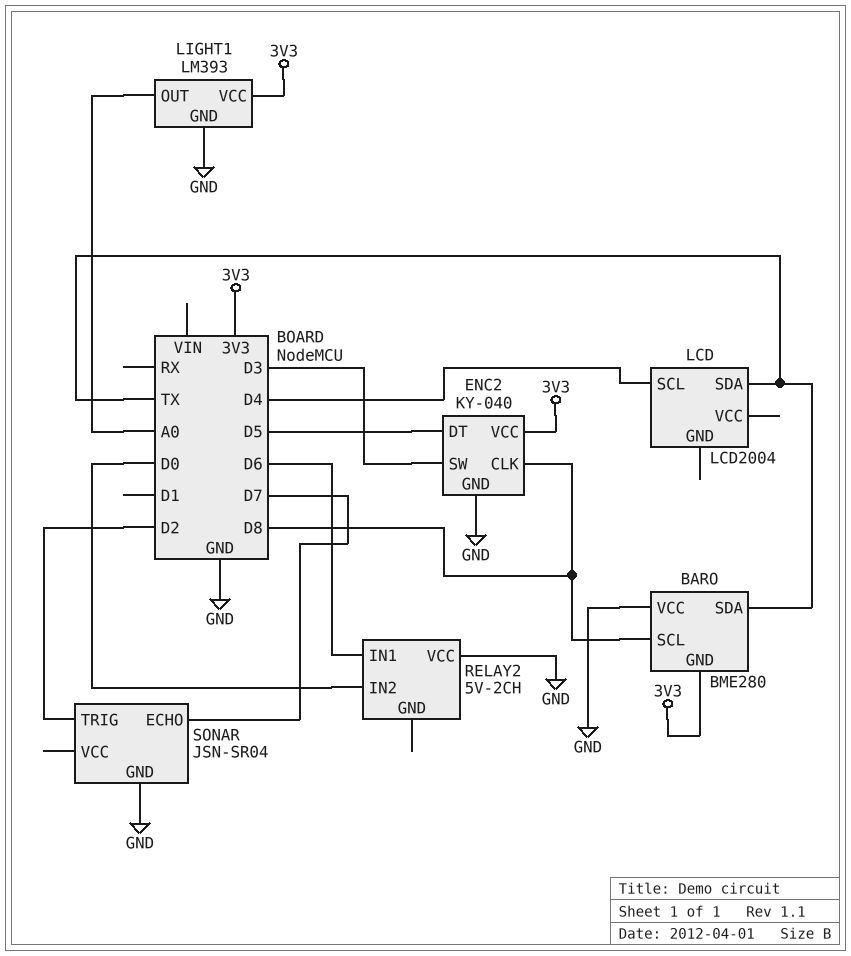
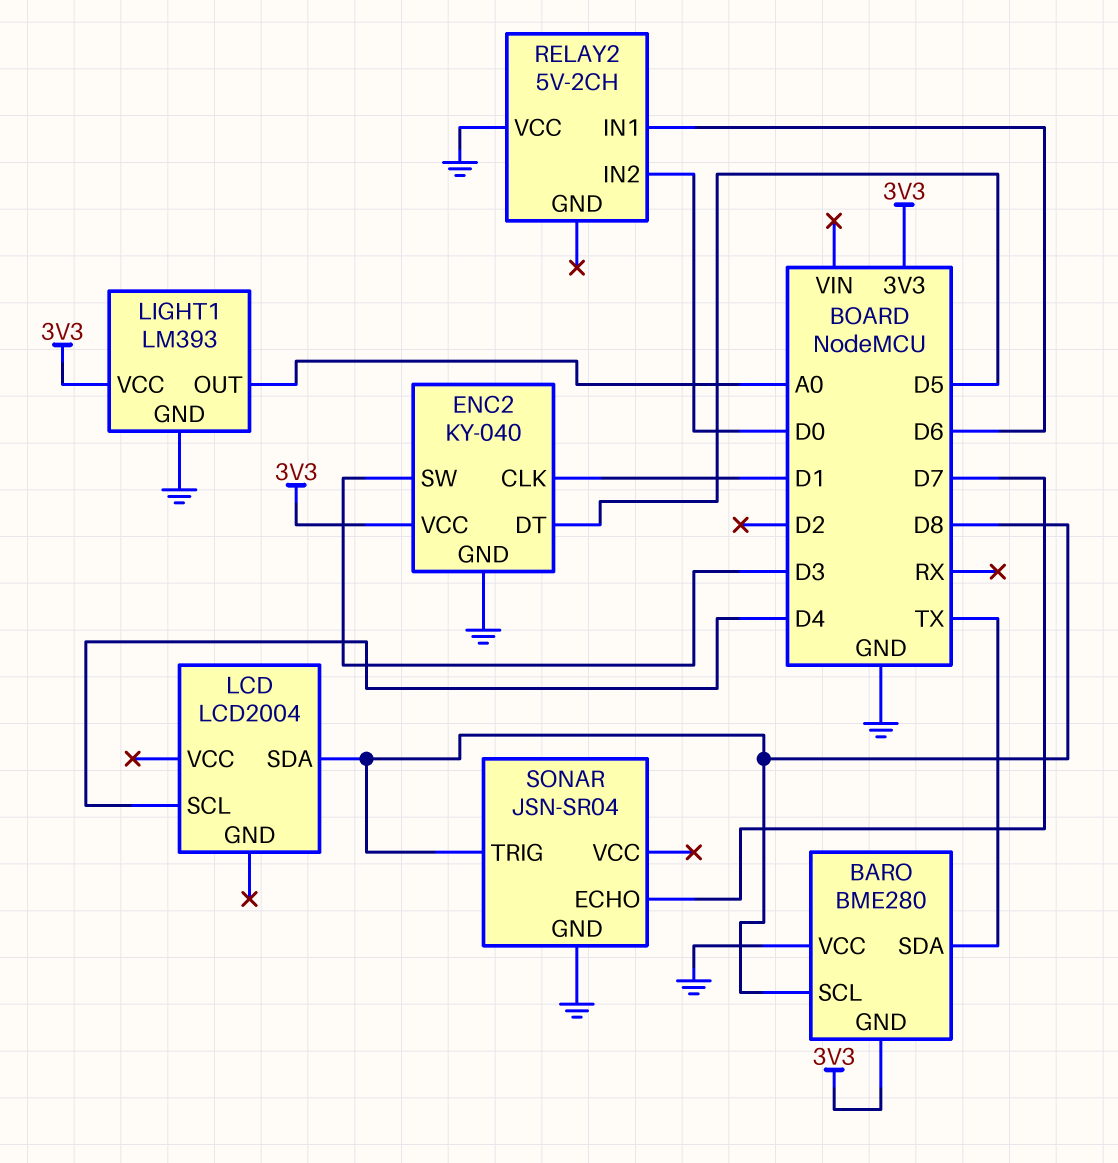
ENC2 pin CLK: D8 -> D1
LCD pin SDA: TX -> D8
SONAR pin TRIG: D2 -> D8

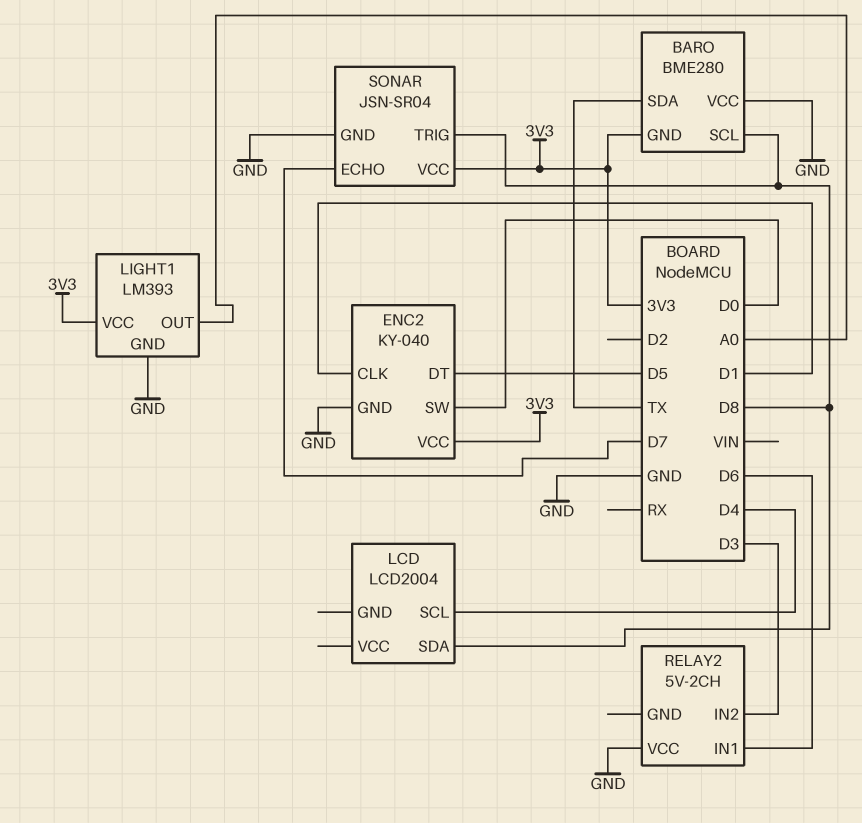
ENC2 pin SW: D3 -> D0
RELAY2 pin IN2: D0 -> D3
SONAR pin VCC: none -> 3V3

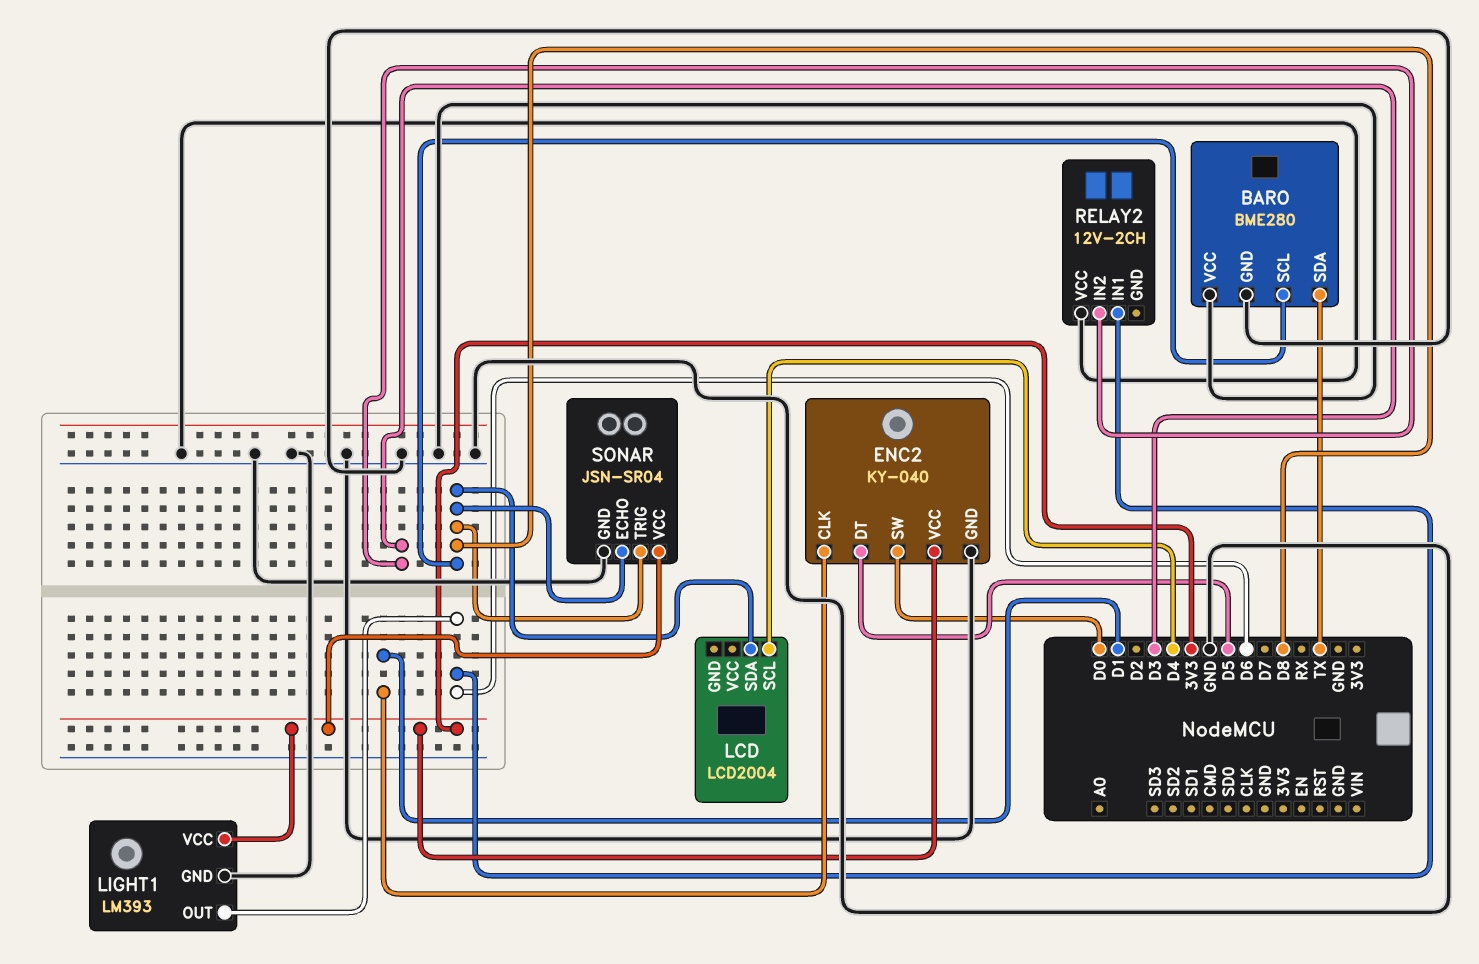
BARO pin GND: 3V3 -> GND
LIGHT1 pin OUT: A0 -> D6
RELAY2: 5V-2CH -> 12V-2CH
SONAR pin ECHO: D7 -> D8

